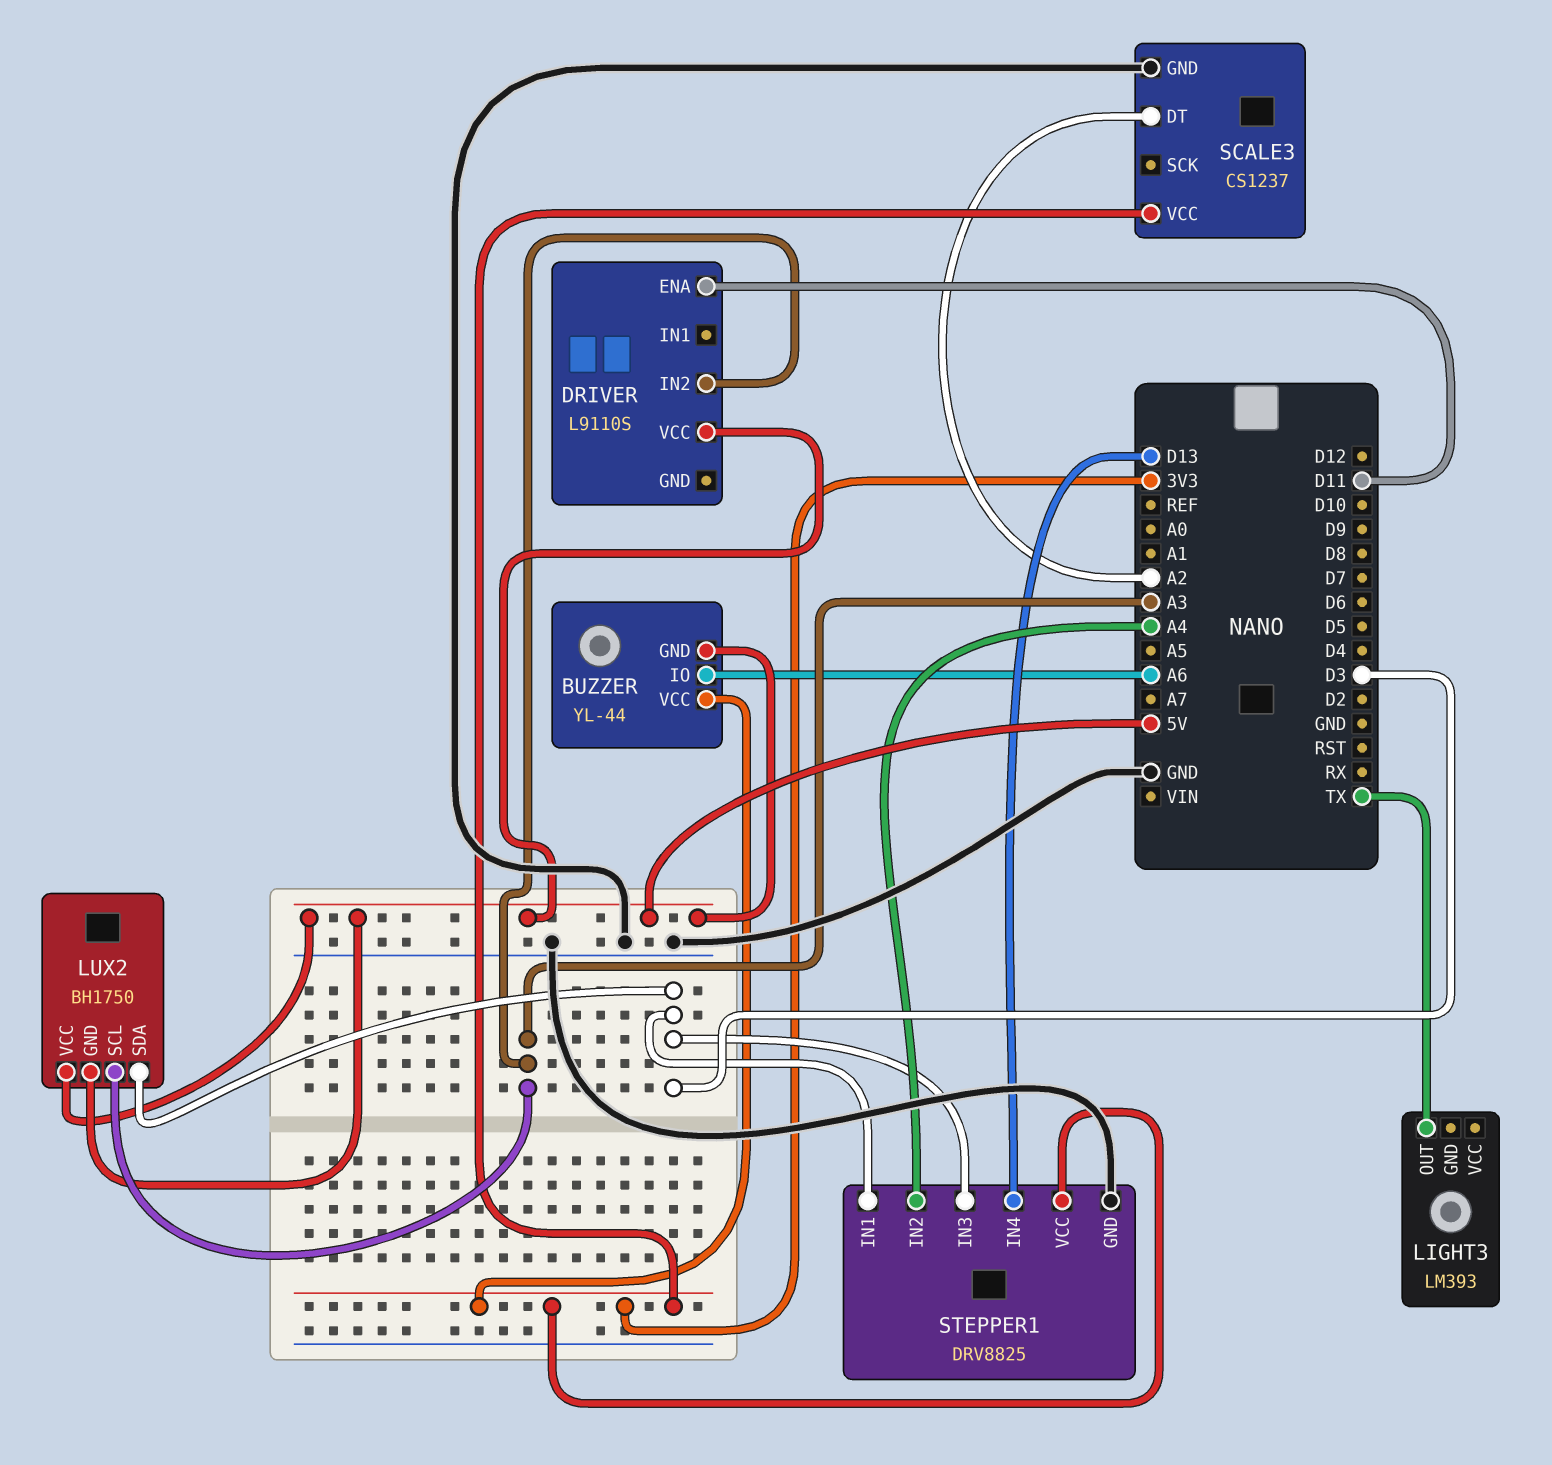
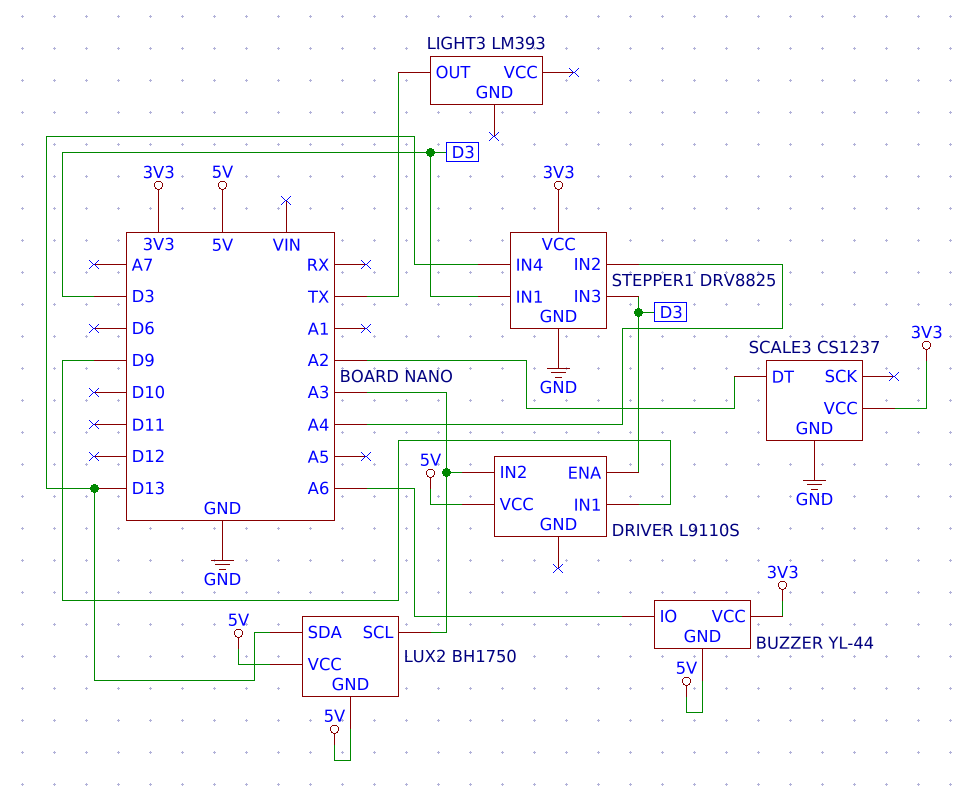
DRIVER pin ENA: D11 -> D3
DRIVER pin IN1: none -> D9
LUX2 pin SDA: D3 -> D13

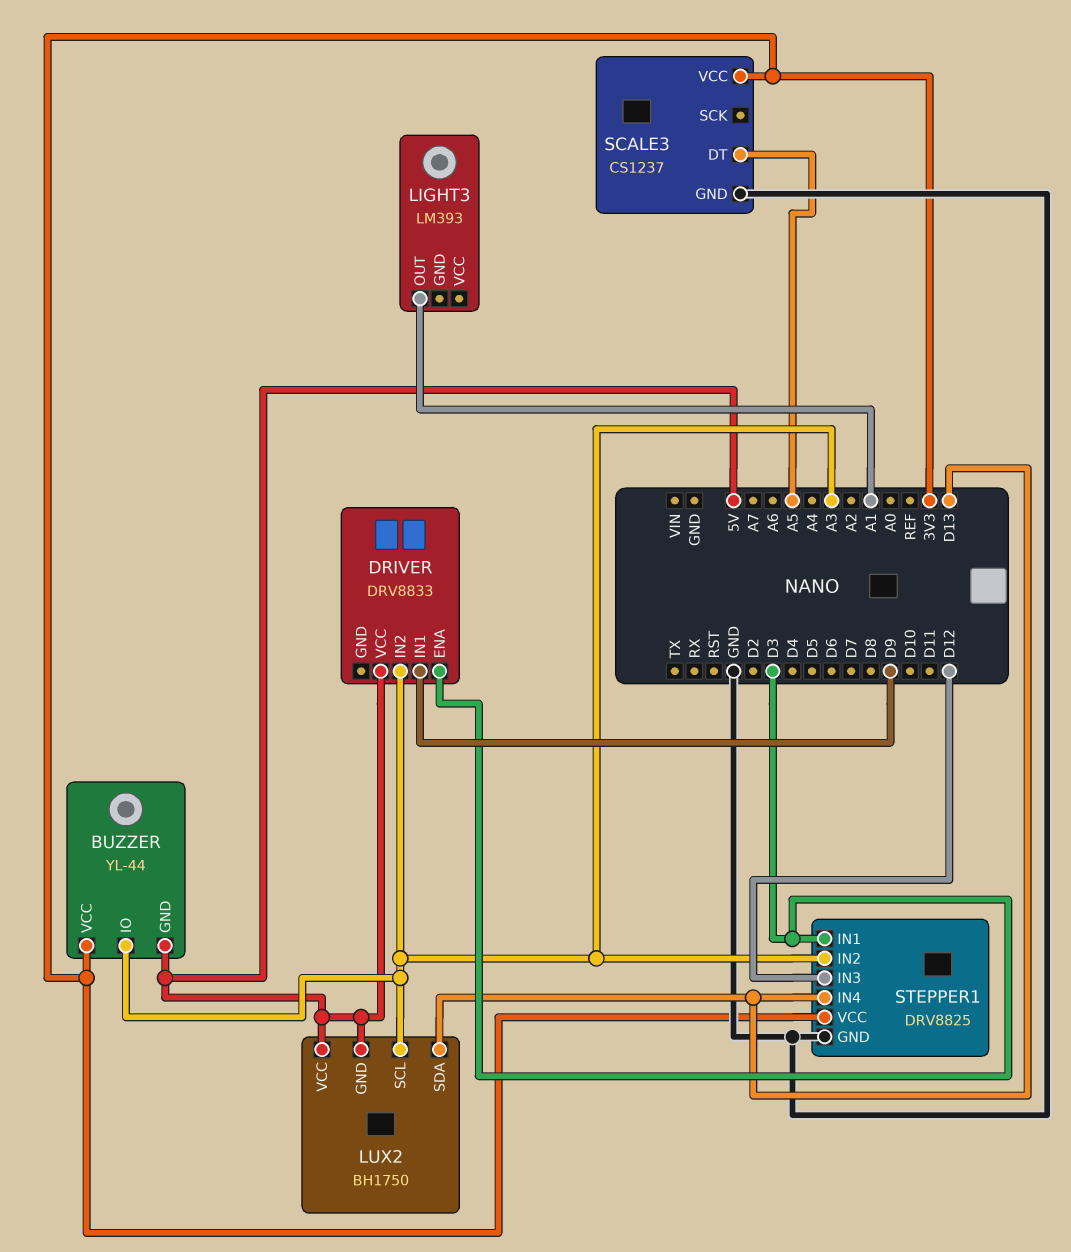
BUZZER pin IO: A6 -> A3
DRIVER: L9110S -> DRV8833
LIGHT3 pin OUT: TX -> A1
SCALE3 pin DT: A2 -> A5
STEPPER1 pin IN2: A4 -> A3
STEPPER1 pin IN3: D3 -> D12

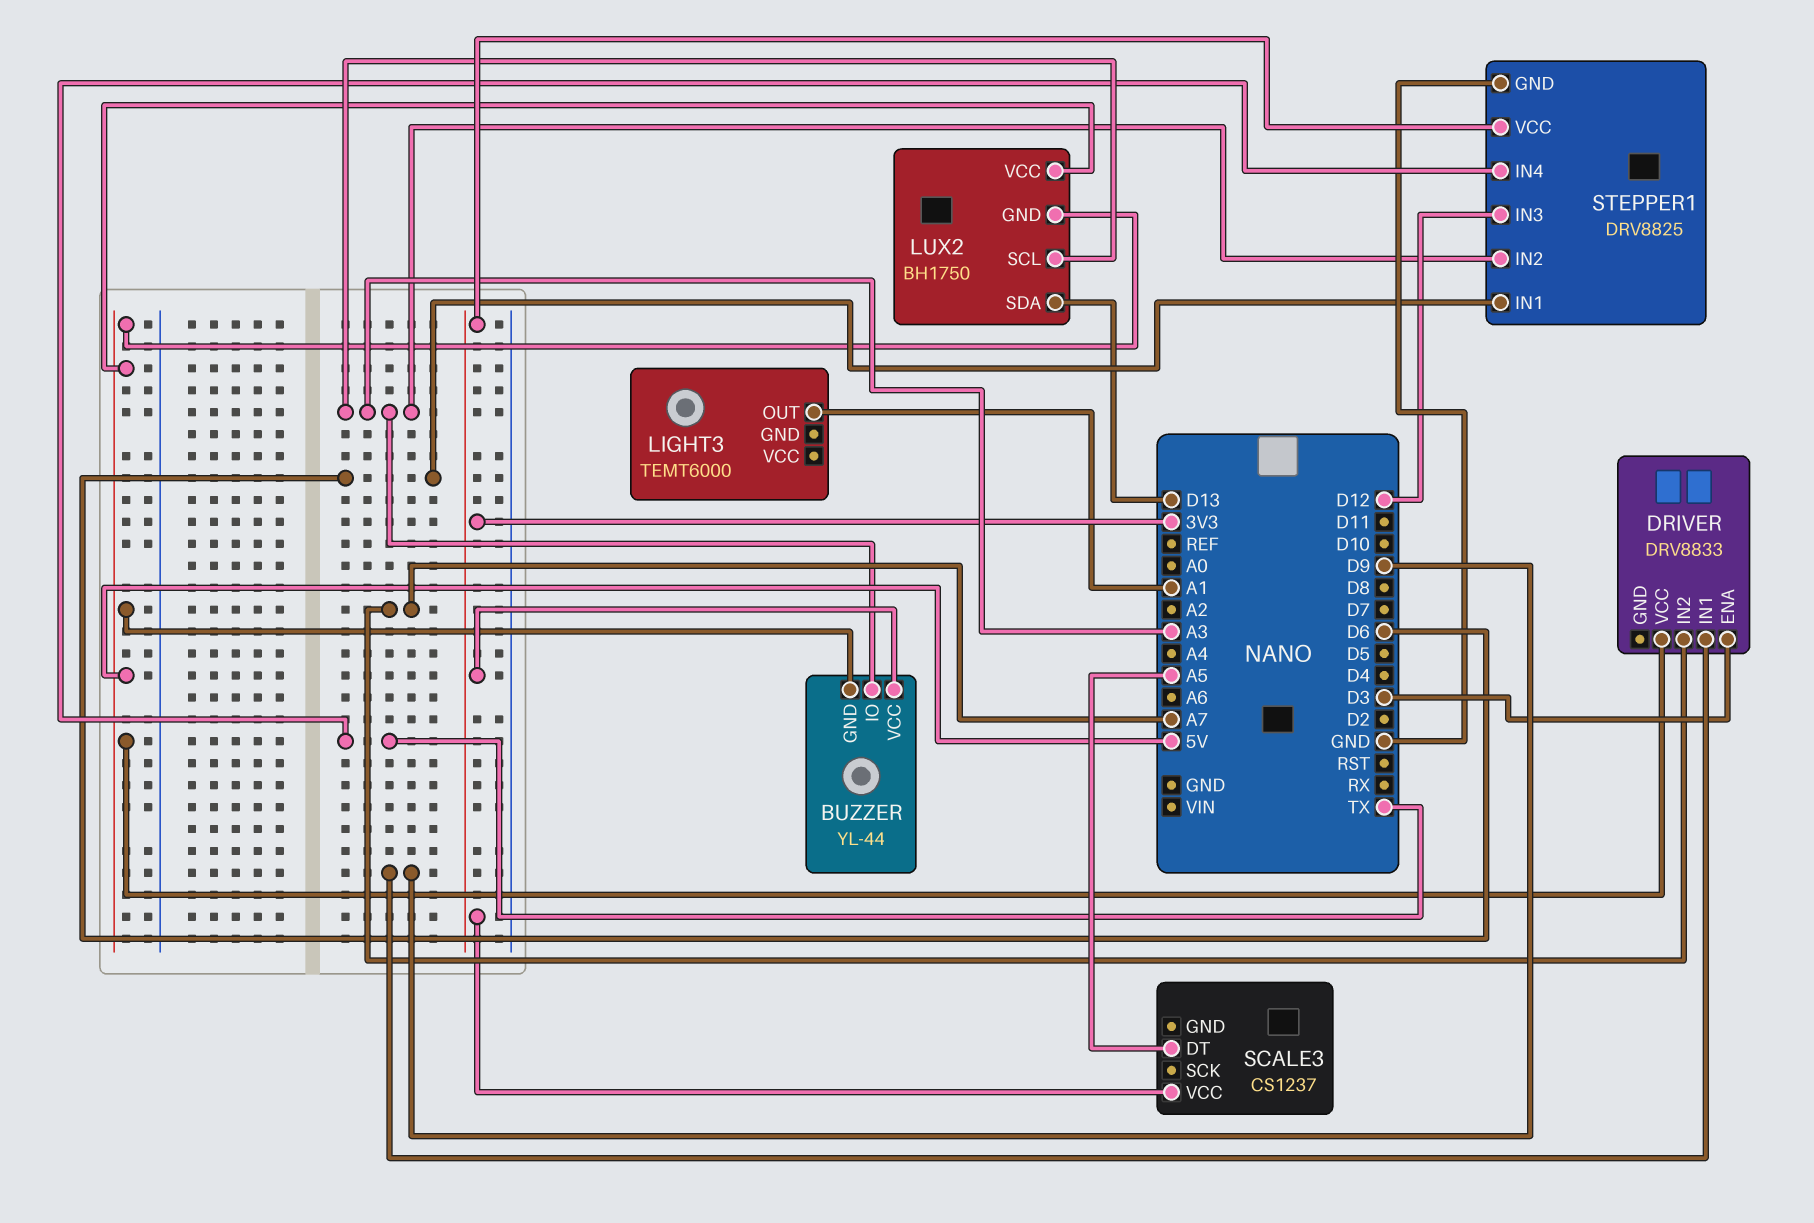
DRIVER pin IN2: A3 -> A7
LIGHT3: LM393 -> TEMT6000
SCALE3 pin GND: GND -> none
STEPPER1 pin IN1: D3 -> D6
STEPPER1 pin IN4: D13 -> TX

